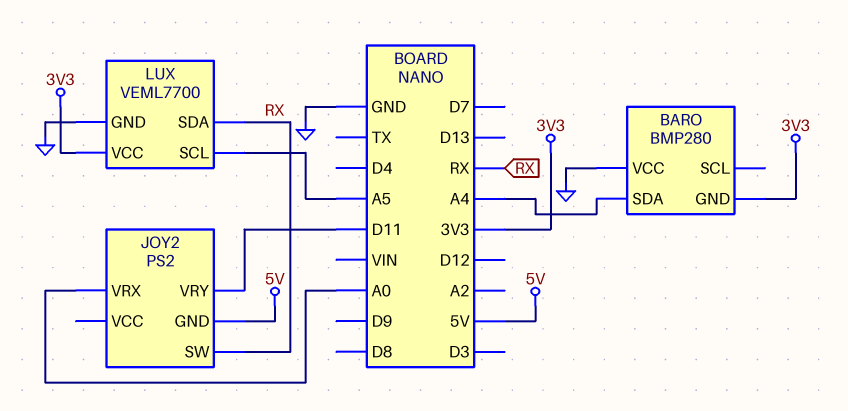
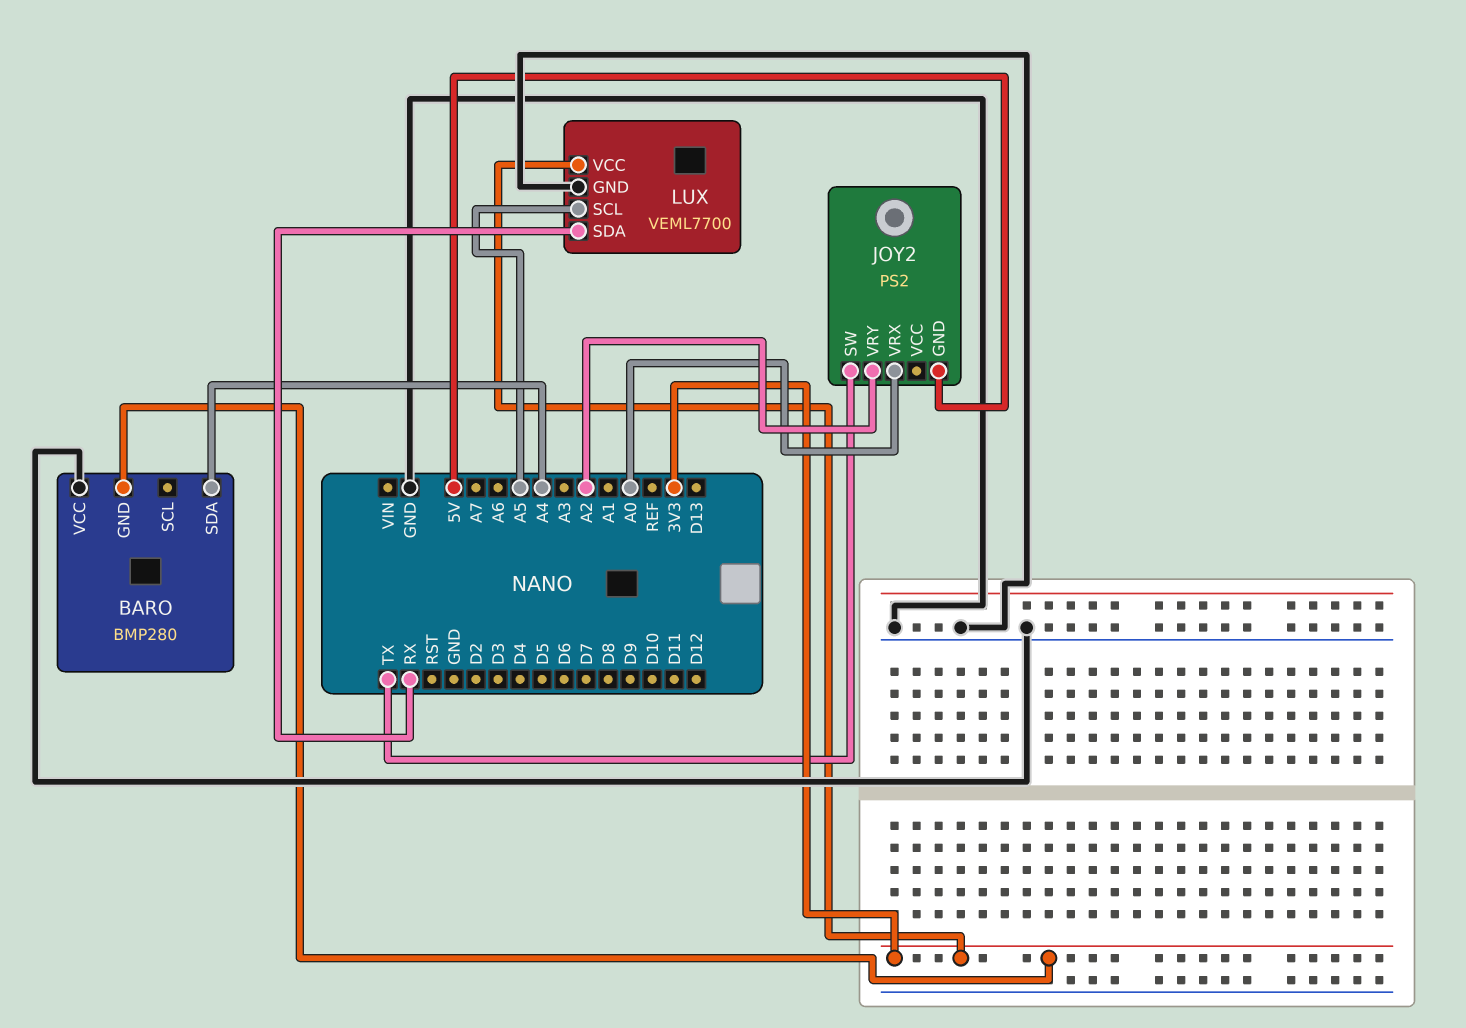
JOY2 pin SW: RX -> TX
JOY2 pin VRY: D11 -> A2

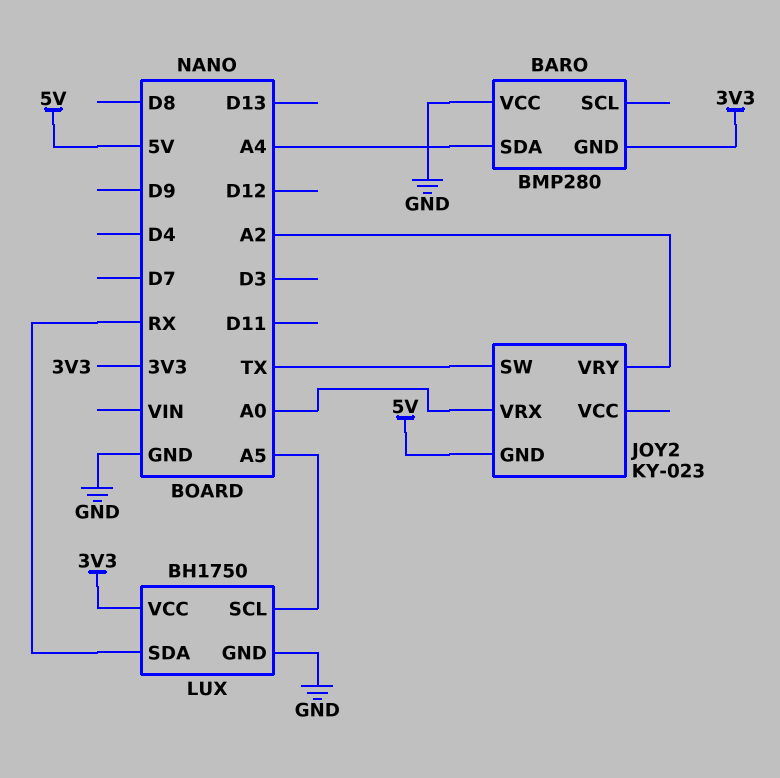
JOY2: PS2 -> KY-023
LUX: VEML7700 -> BH1750

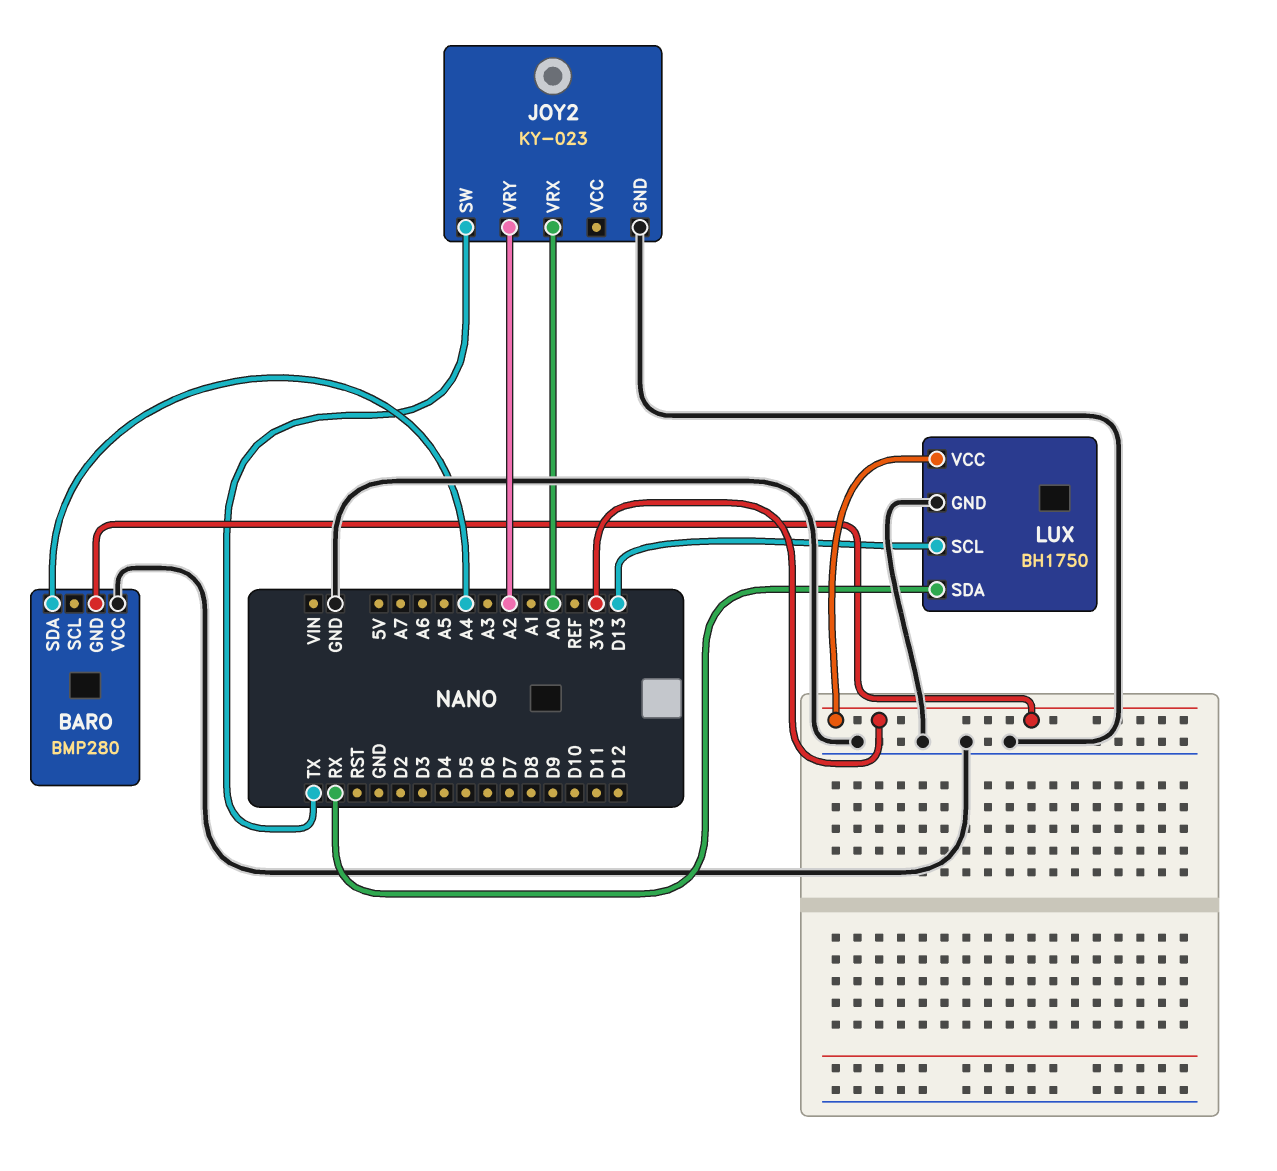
JOY2 pin GND: 5V -> GND
LUX pin SCL: A5 -> D13

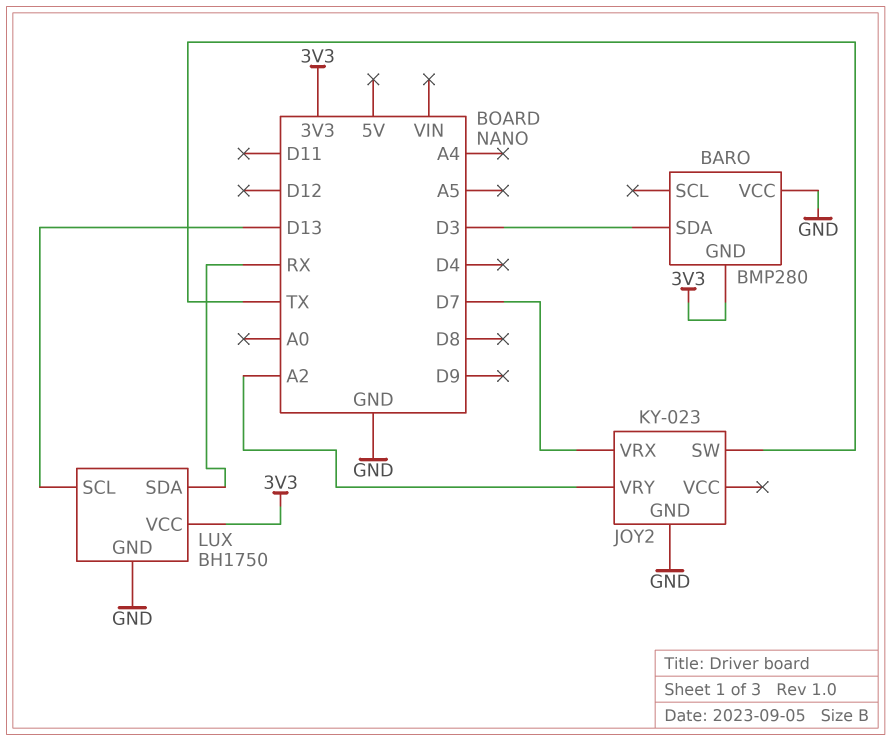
BARO pin SDA: A4 -> D3
JOY2 pin VRX: A0 -> D7

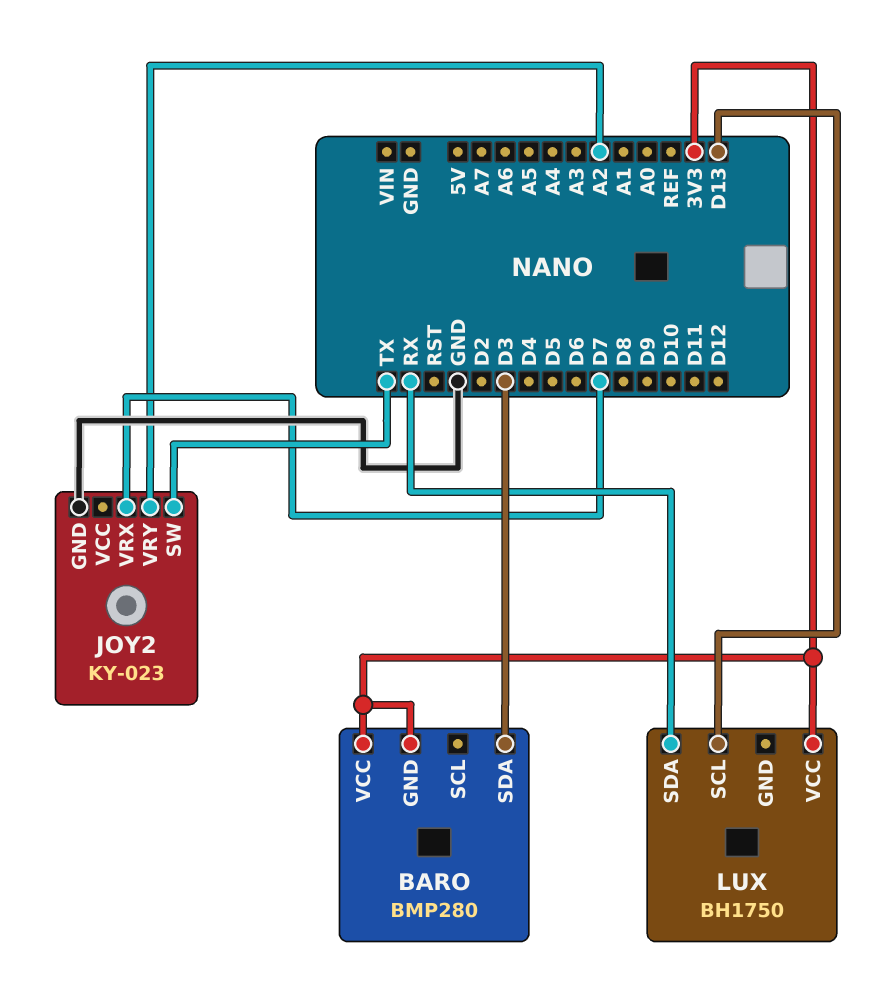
BARO pin VCC: GND -> 3V3
LUX pin GND: GND -> none

